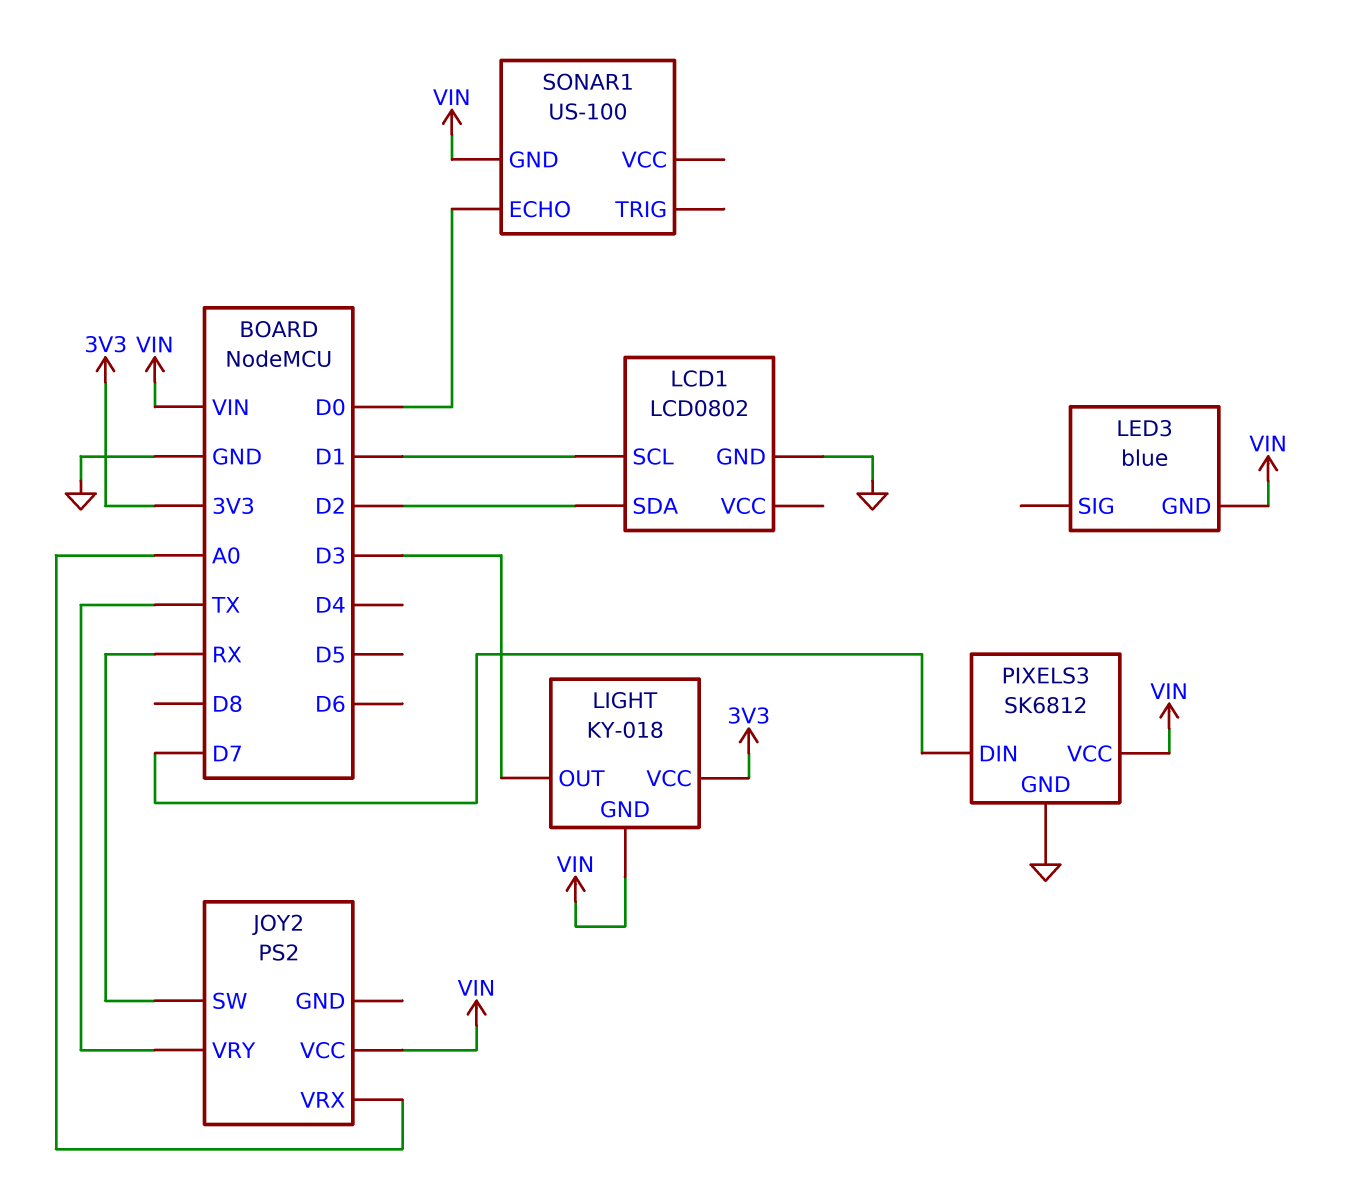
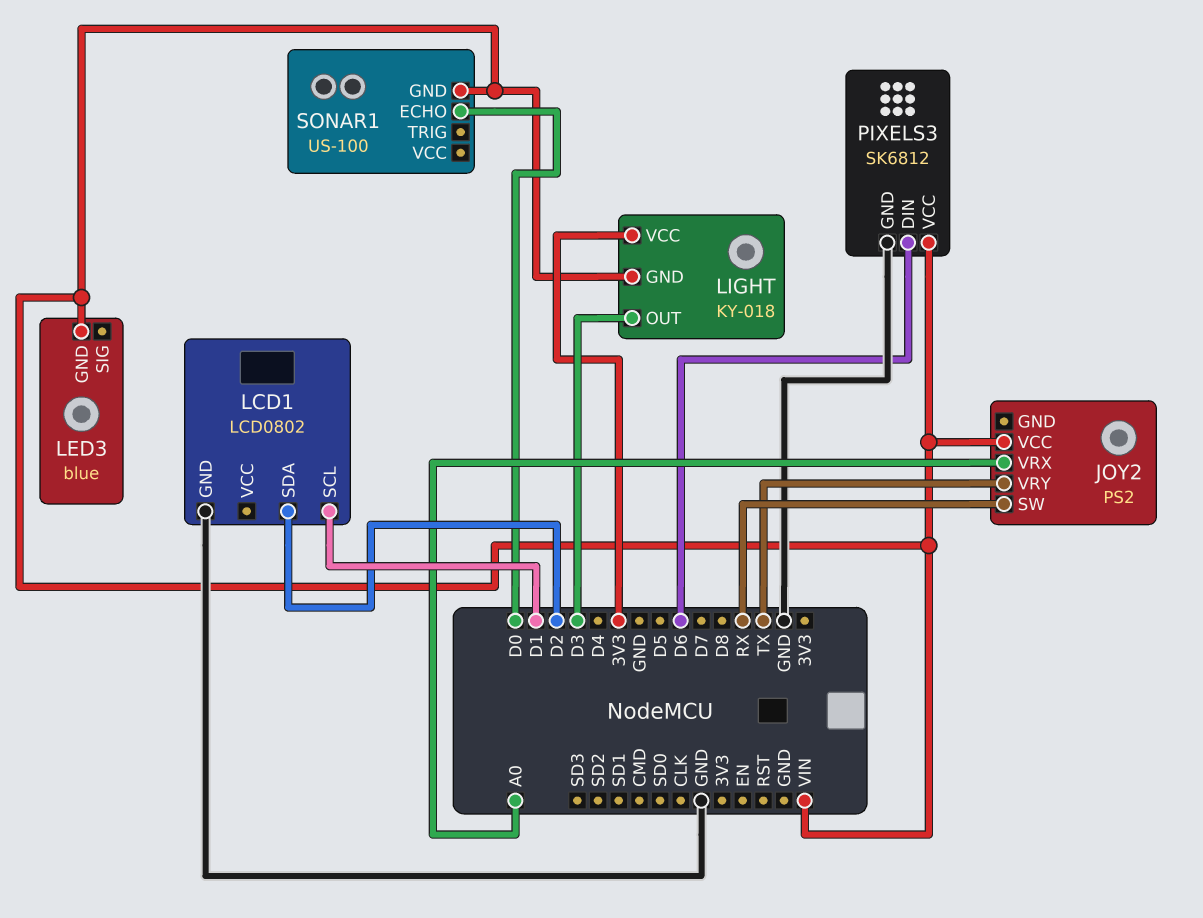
PIXELS3 pin DIN: D7 -> D6

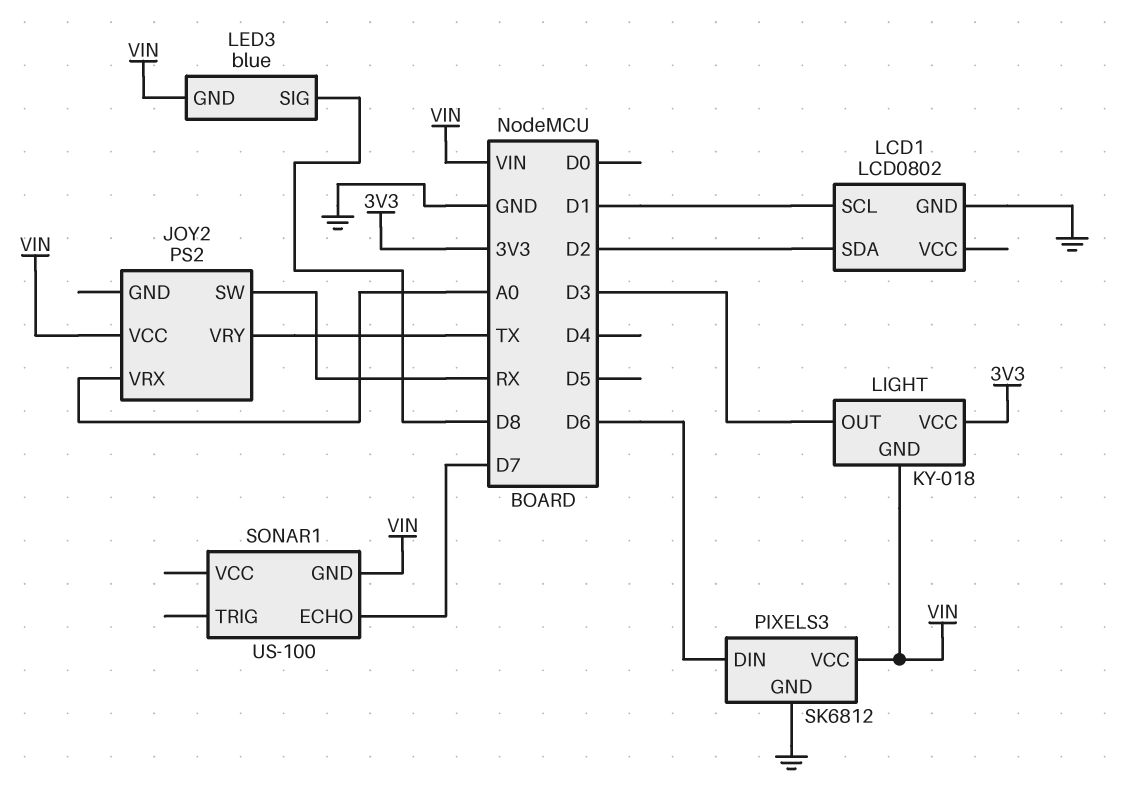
LED3 pin SIG: none -> D8
SONAR1 pin ECHO: D0 -> D7

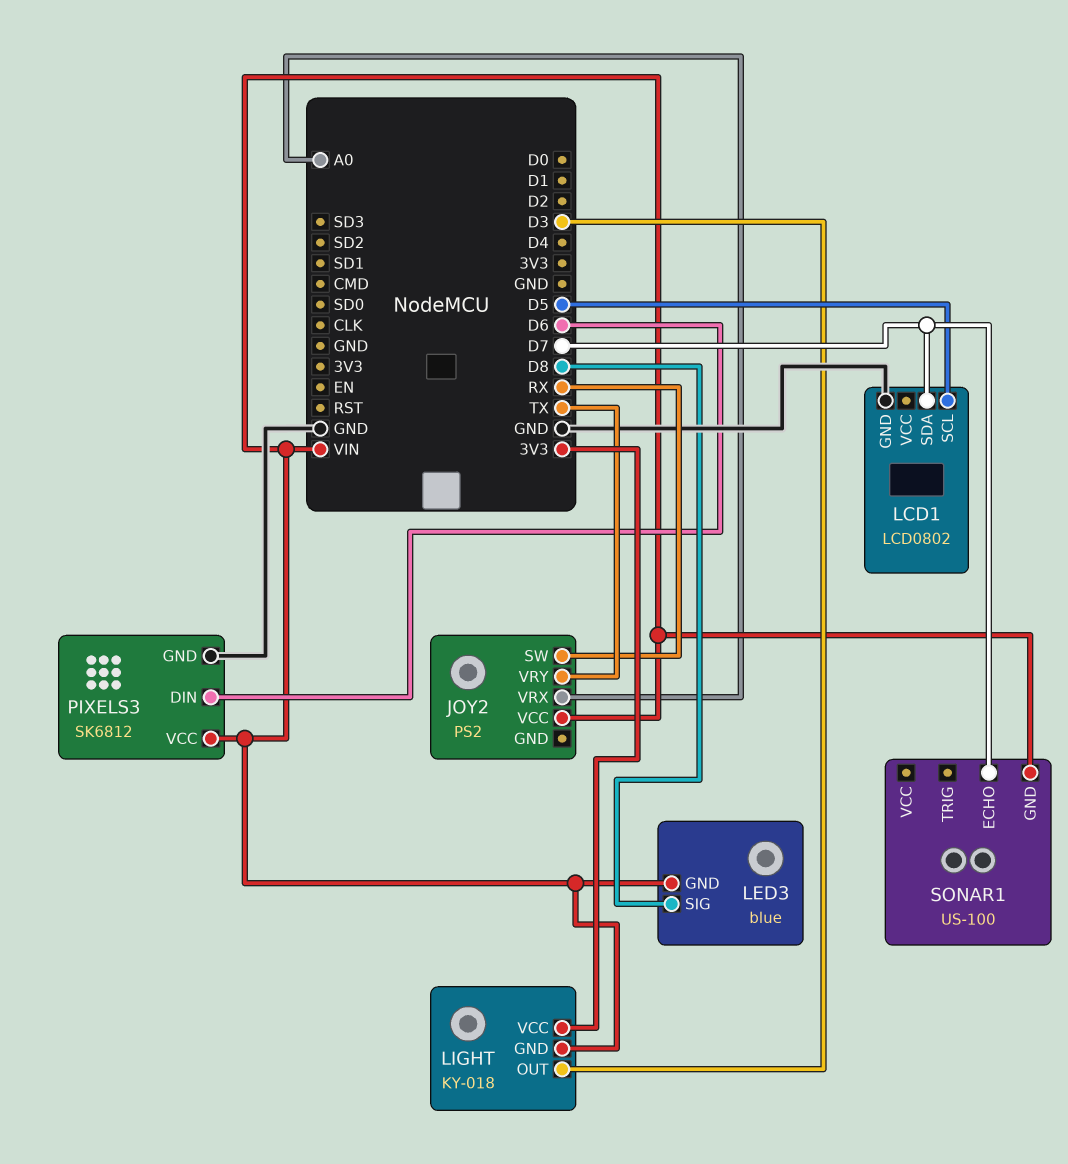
LCD1 pin SCL: D1 -> D5
LCD1 pin SDA: D2 -> D7

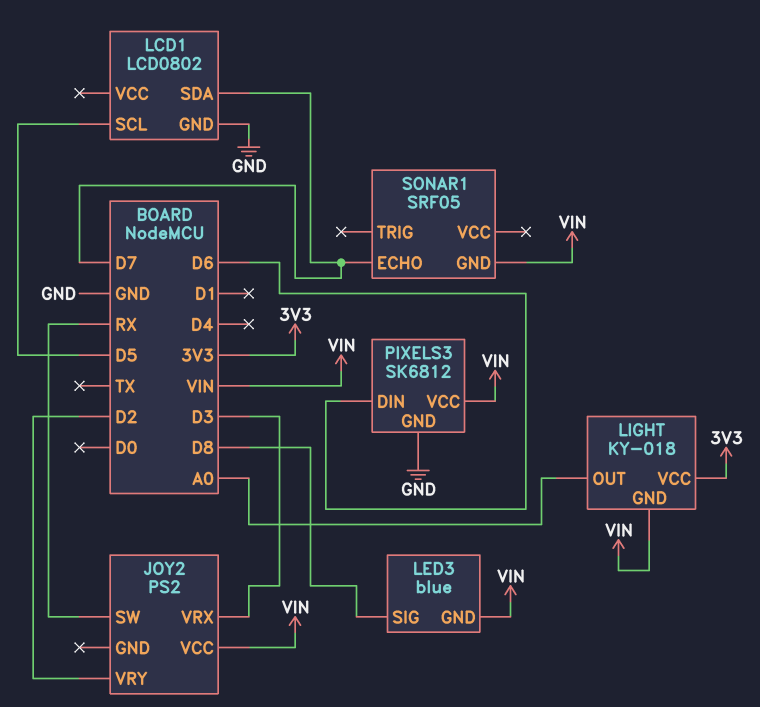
JOY2 pin VRX: A0 -> D3
JOY2 pin VRY: TX -> D2
LIGHT pin OUT: D3 -> A0
SONAR1: US-100 -> SRF05

